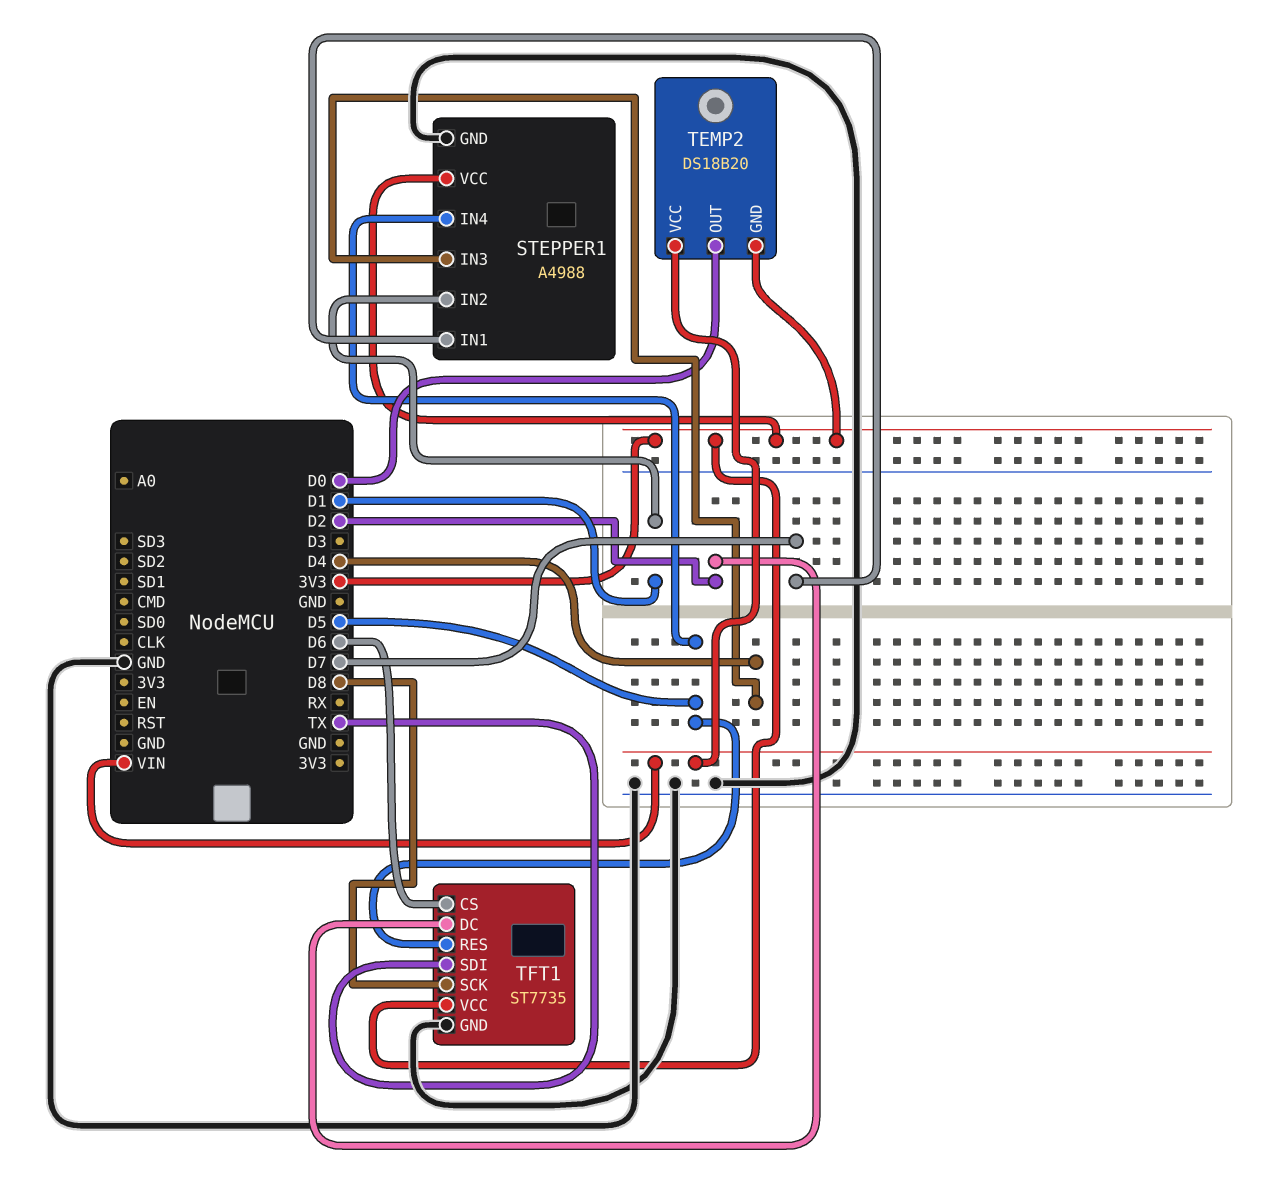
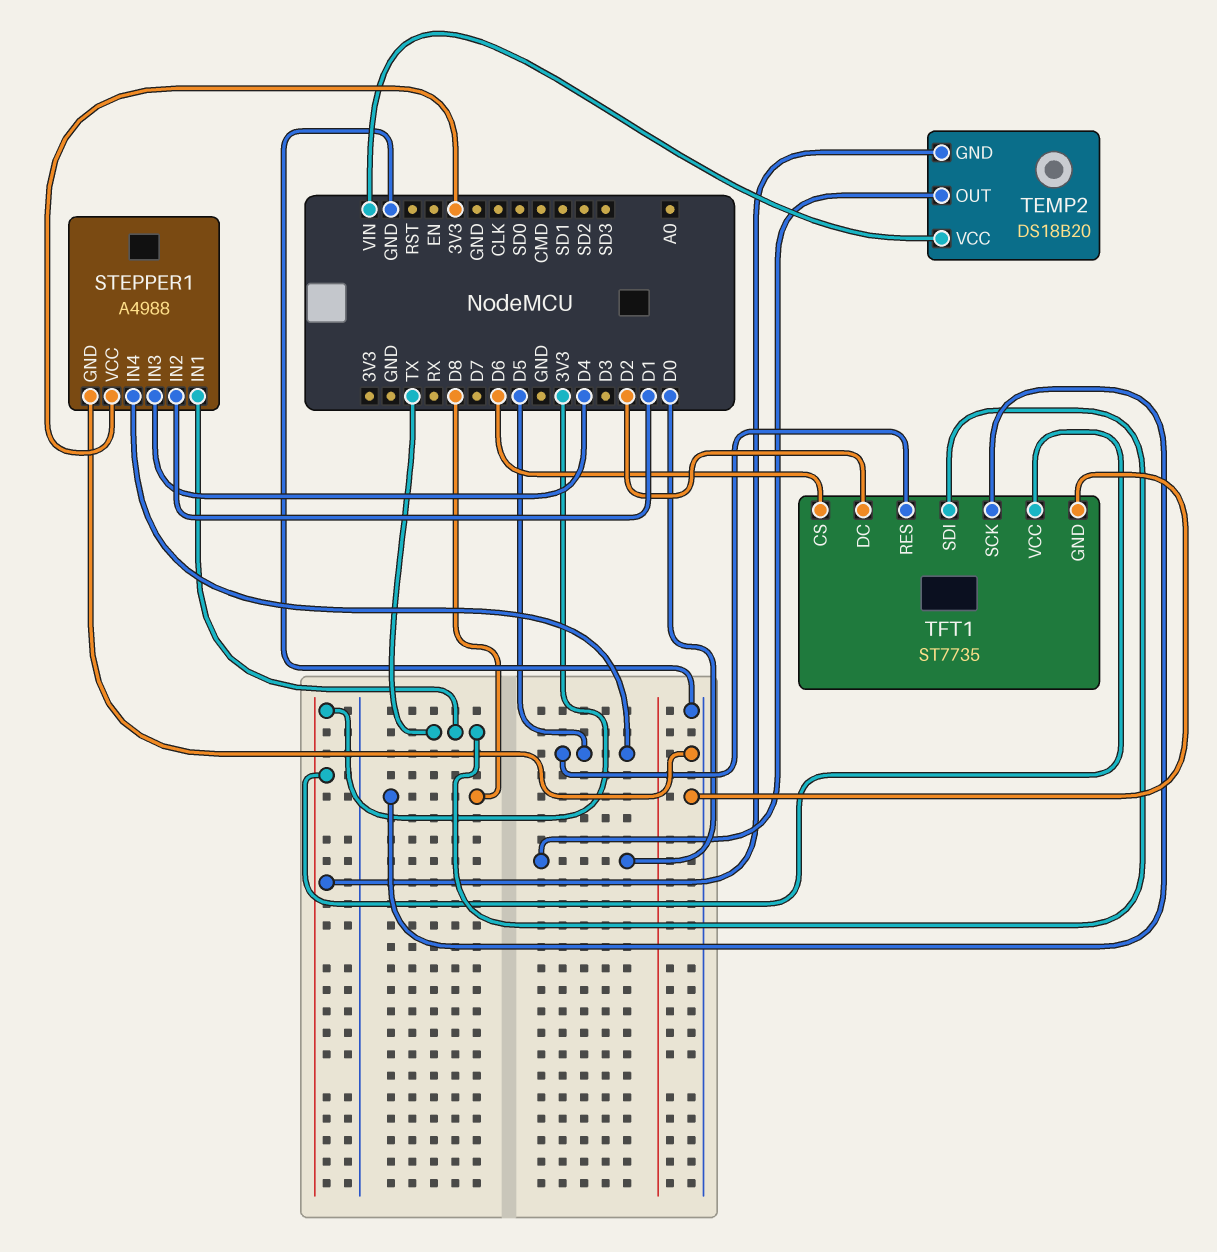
STEPPER1 pin IN1: D7 -> TX

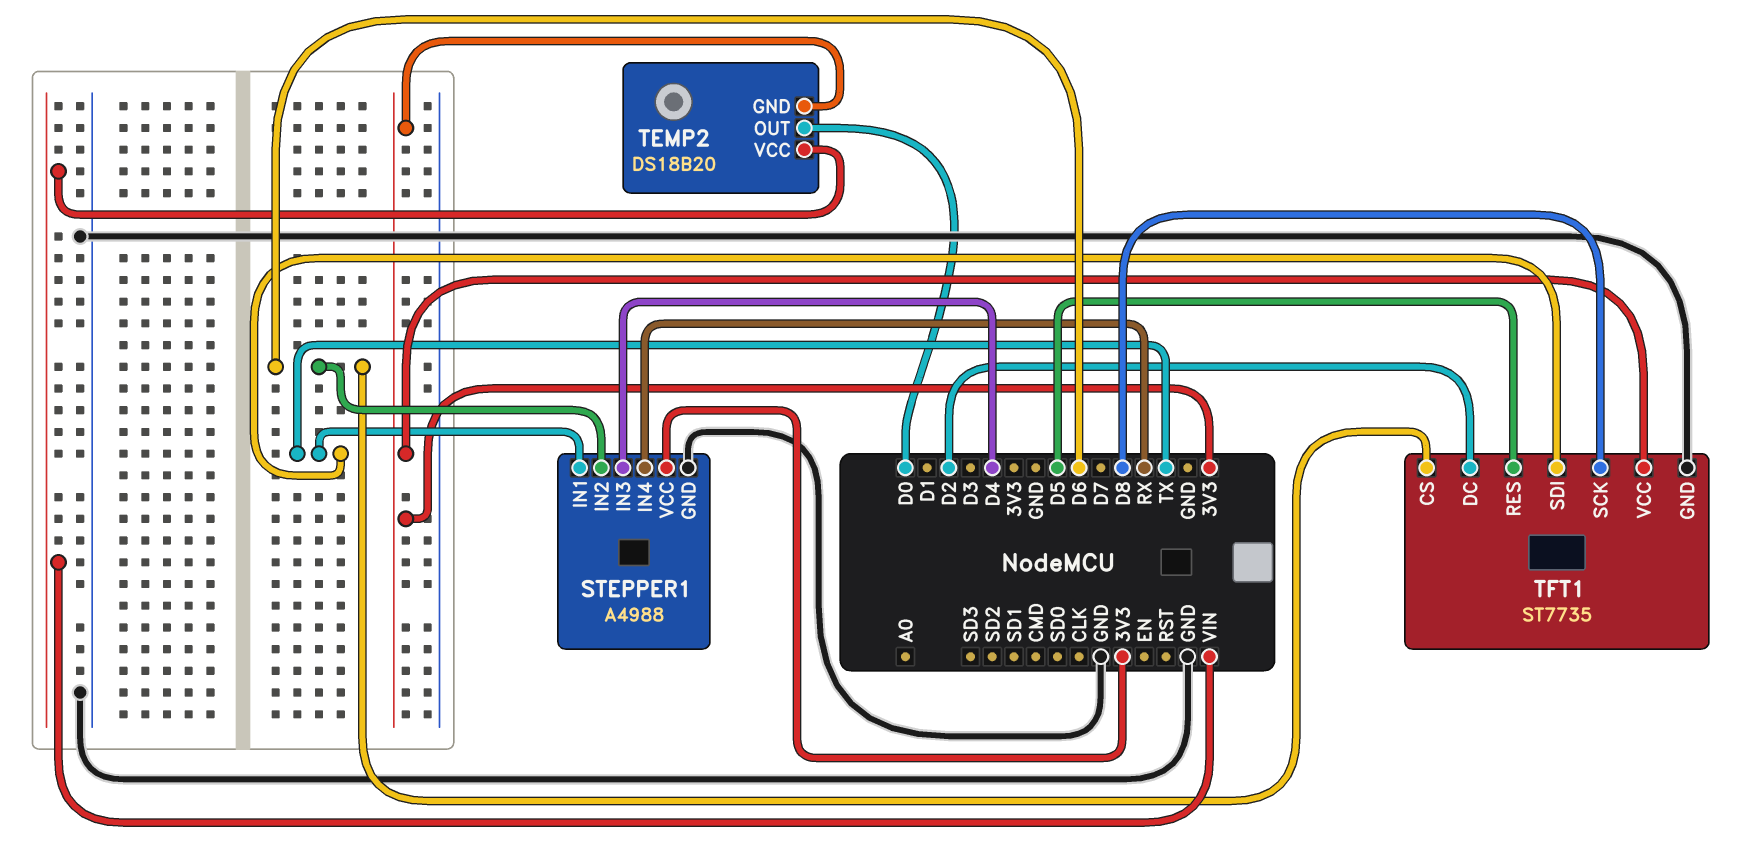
STEPPER1 pin IN2: D1 -> D6
STEPPER1 pin IN4: D5 -> RX

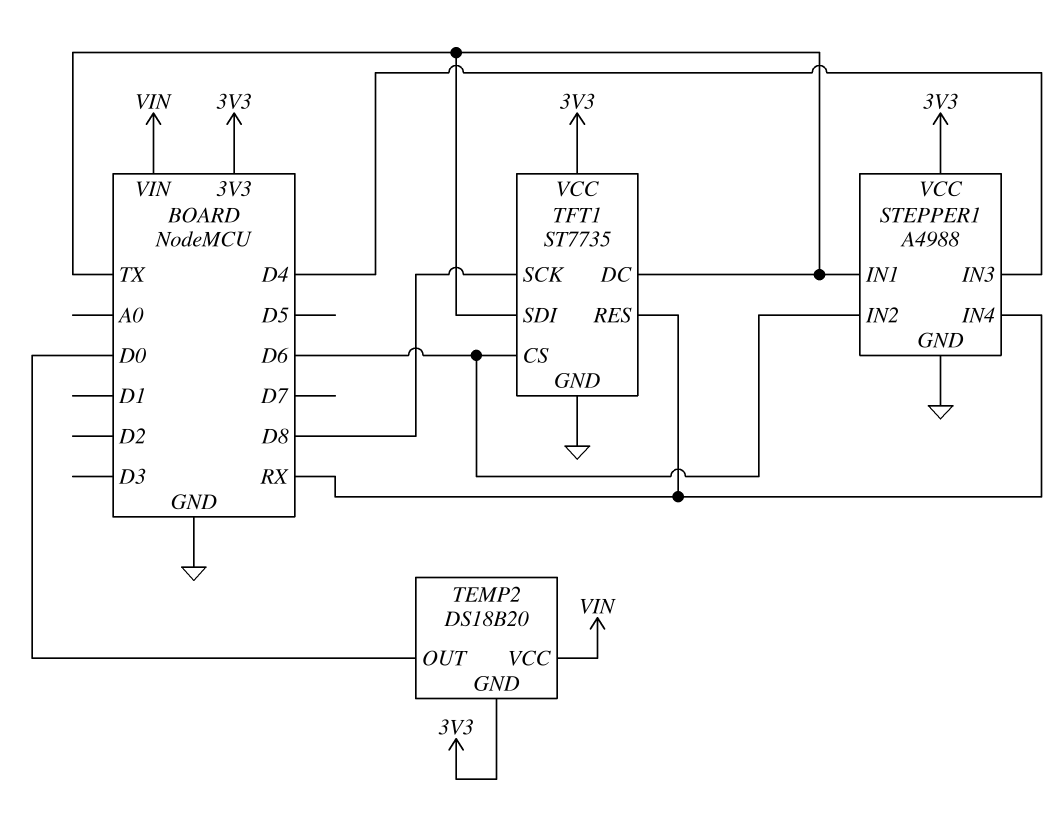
TFT1 pin DC: D2 -> TX
TFT1 pin RES: D5 -> RX

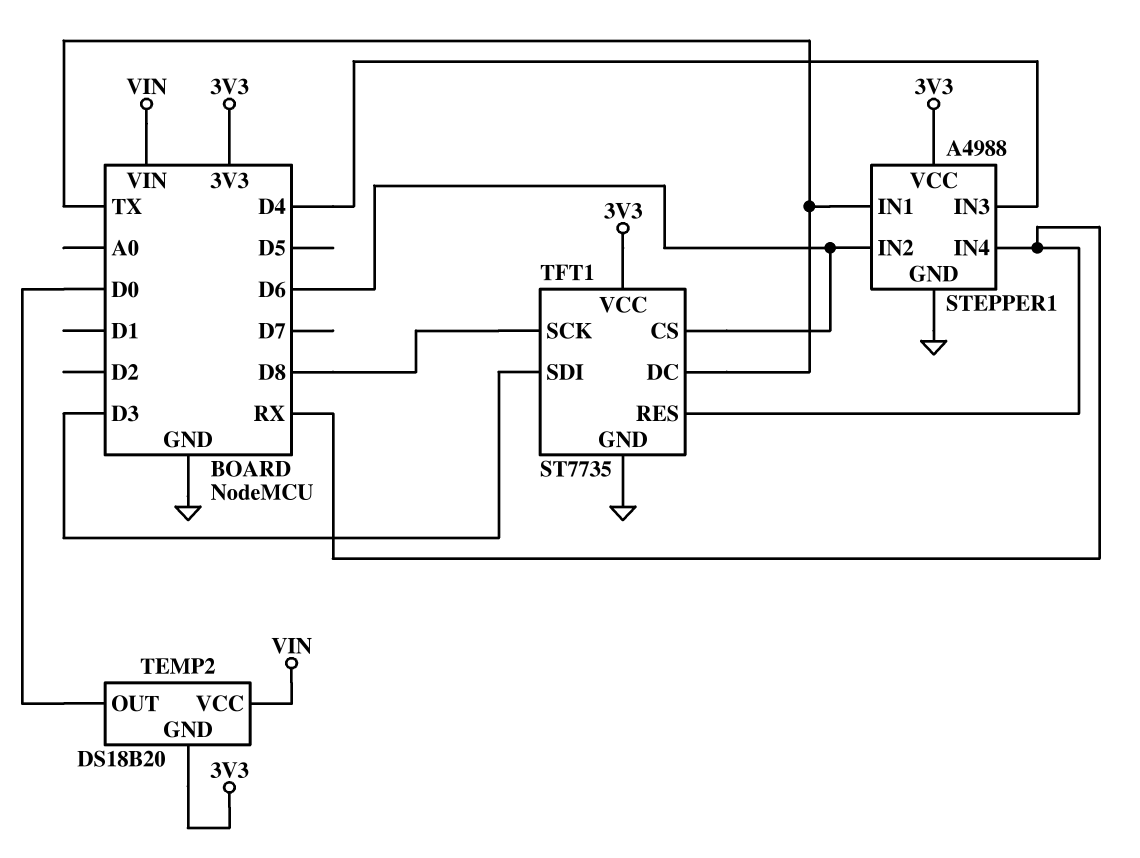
TFT1 pin SDI: TX -> D3

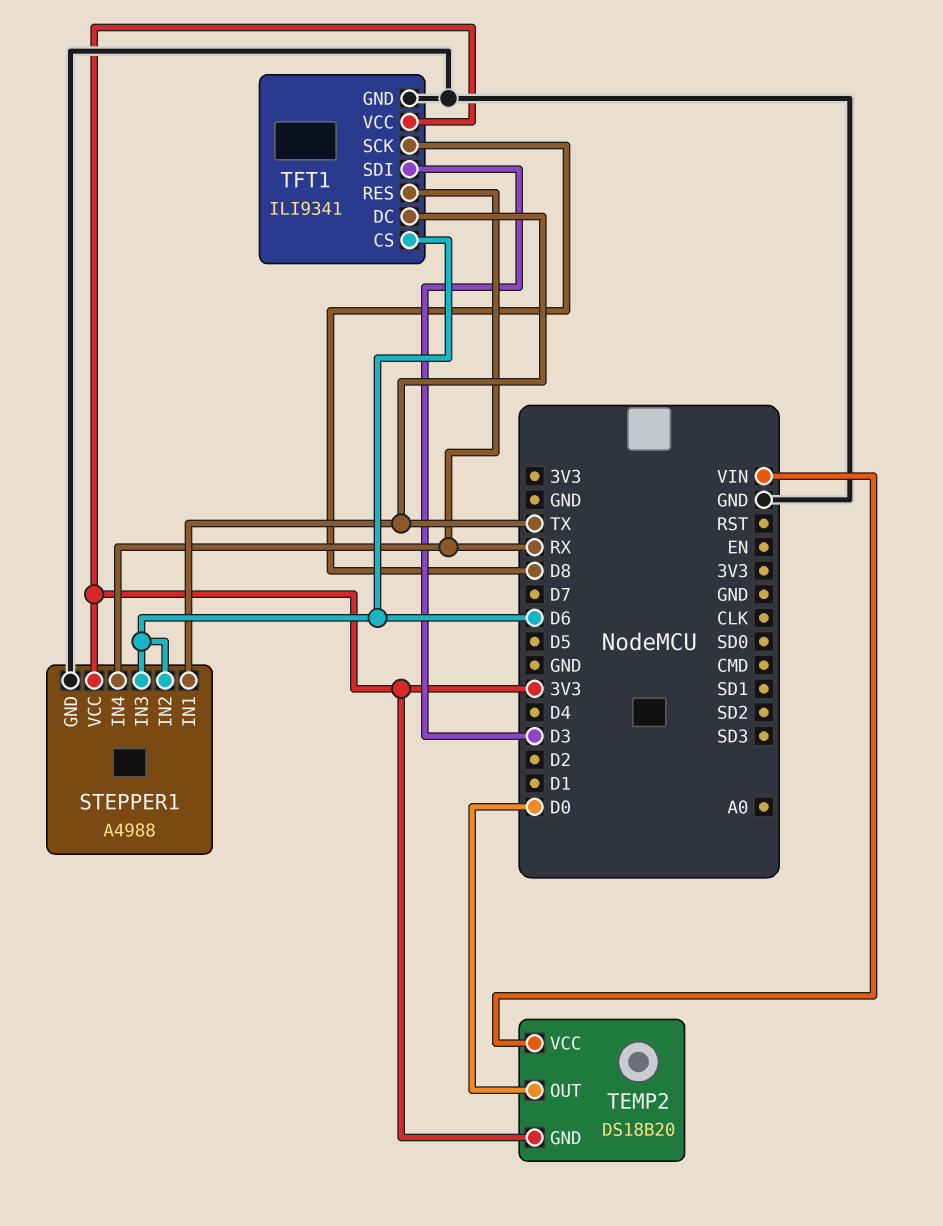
STEPPER1 pin IN3: D4 -> D6
TFT1: ST7735 -> ILI9341

